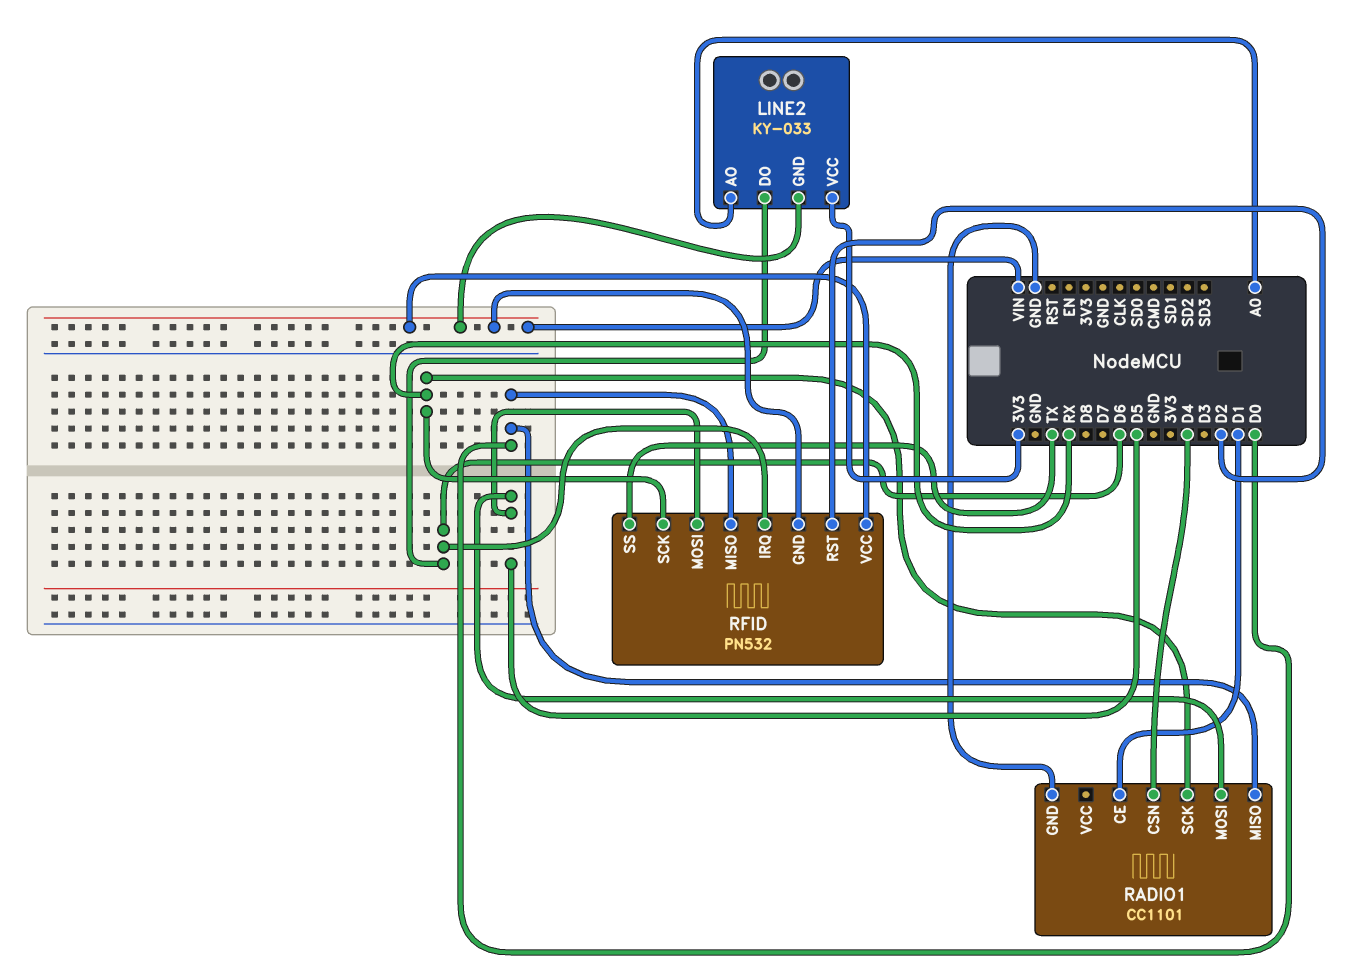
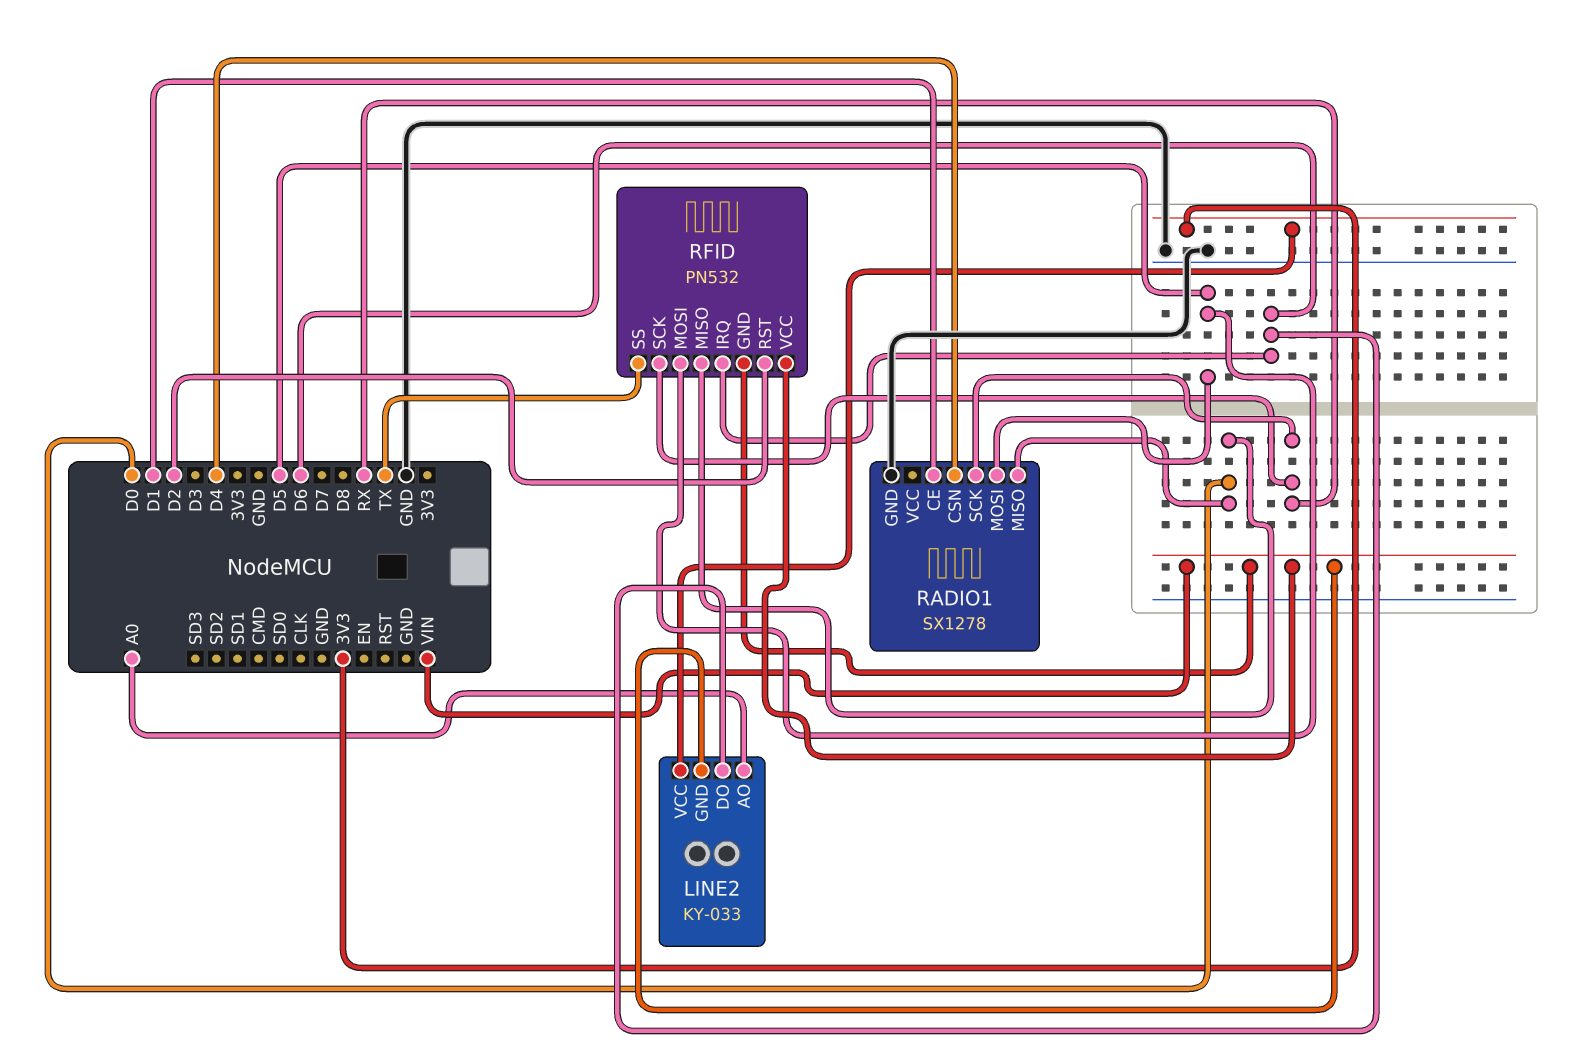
RADIO1: CC1101 -> SX1278

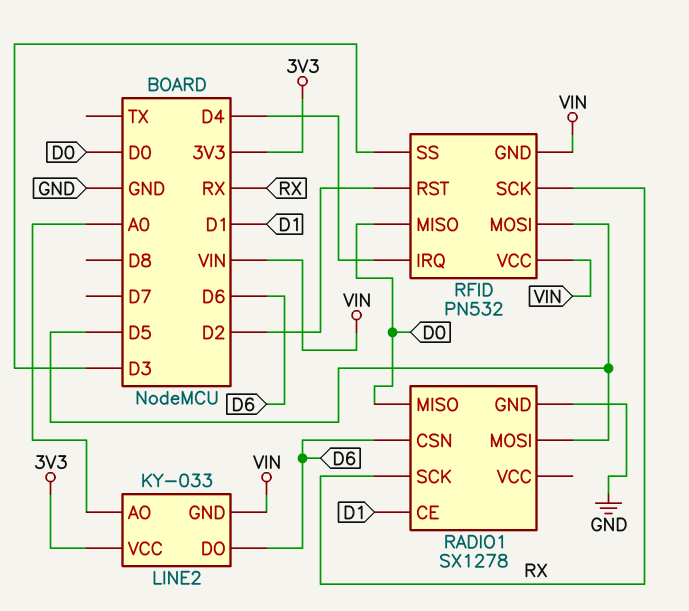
RADIO1 pin CSN: D4 -> D6
RFID pin IRQ: D6 -> D4
RFID pin SS: TX -> D3

